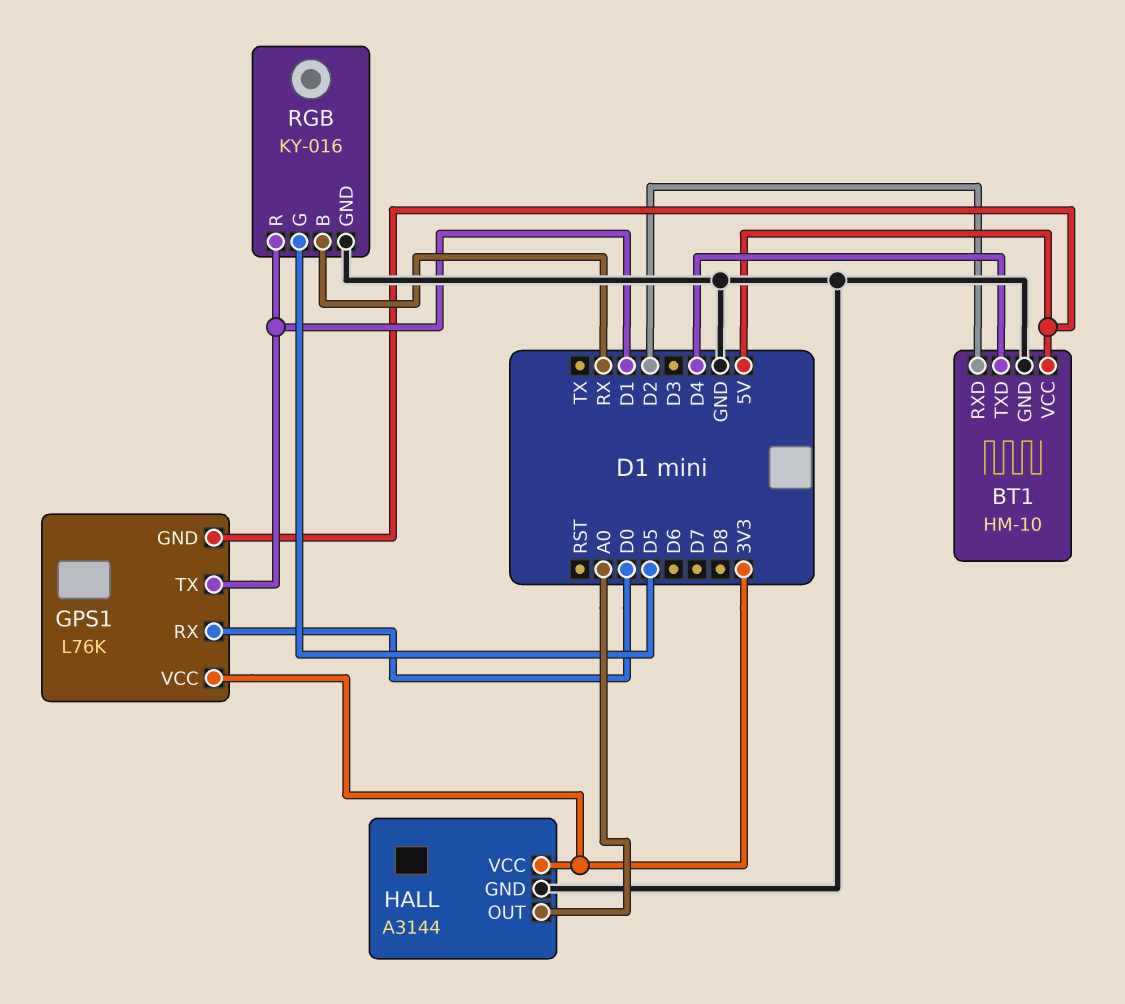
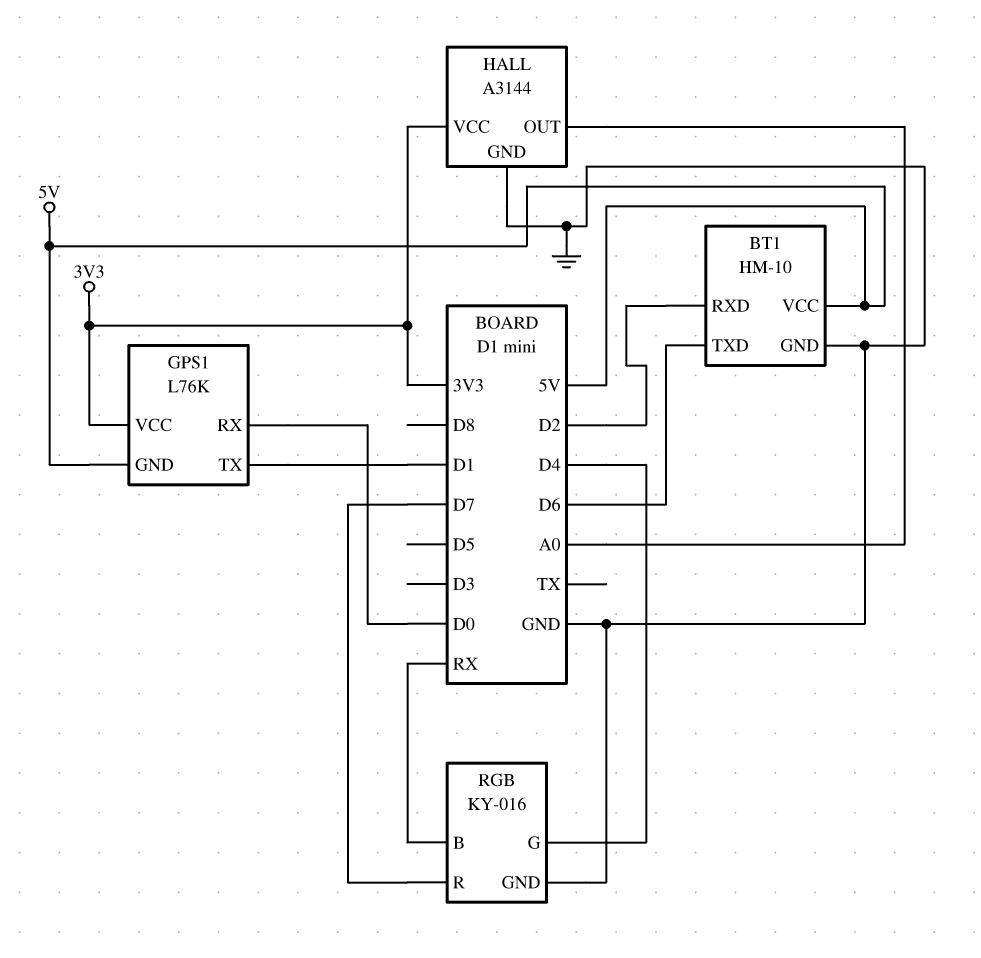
BT1 pin TXD: D4 -> D6
RGB pin G: D5 -> D4
RGB pin R: D1 -> D7

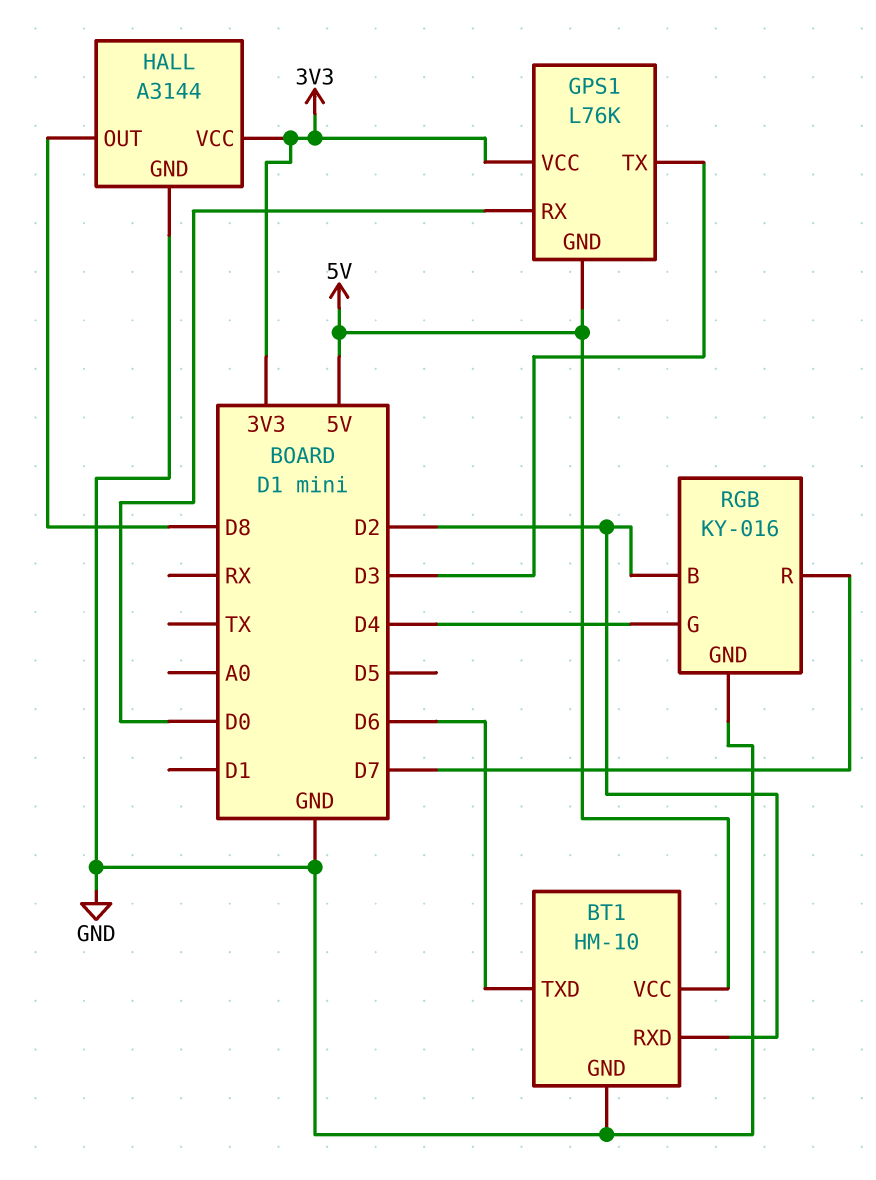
GPS1 pin TX: D1 -> D3
HALL pin OUT: A0 -> D8
RGB pin B: RX -> D2

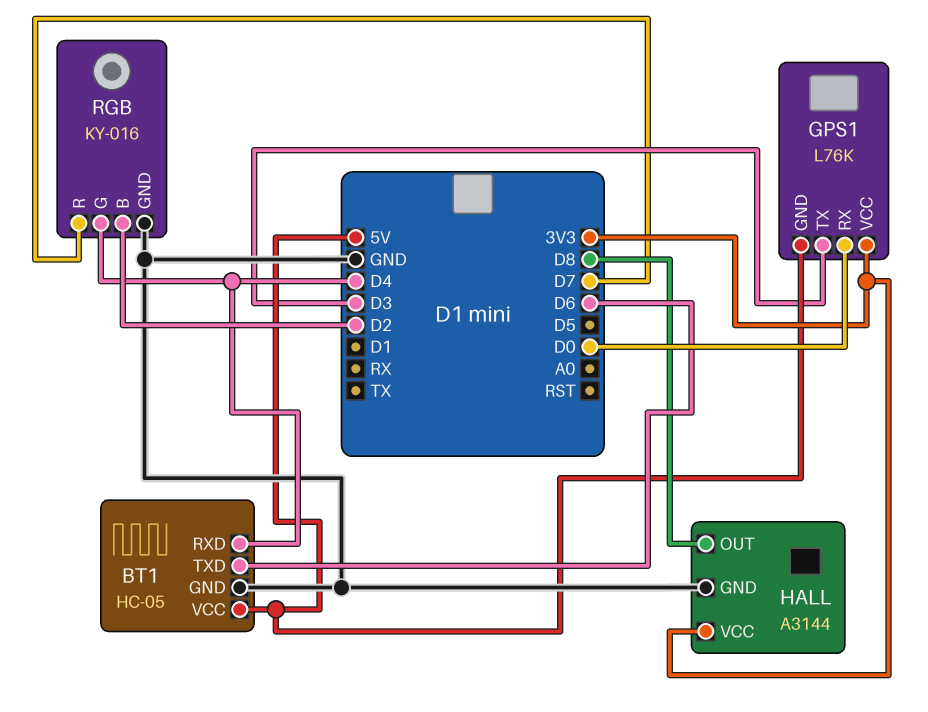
BT1: HM-10 -> HC-05
BT1 pin RXD: D2 -> D4

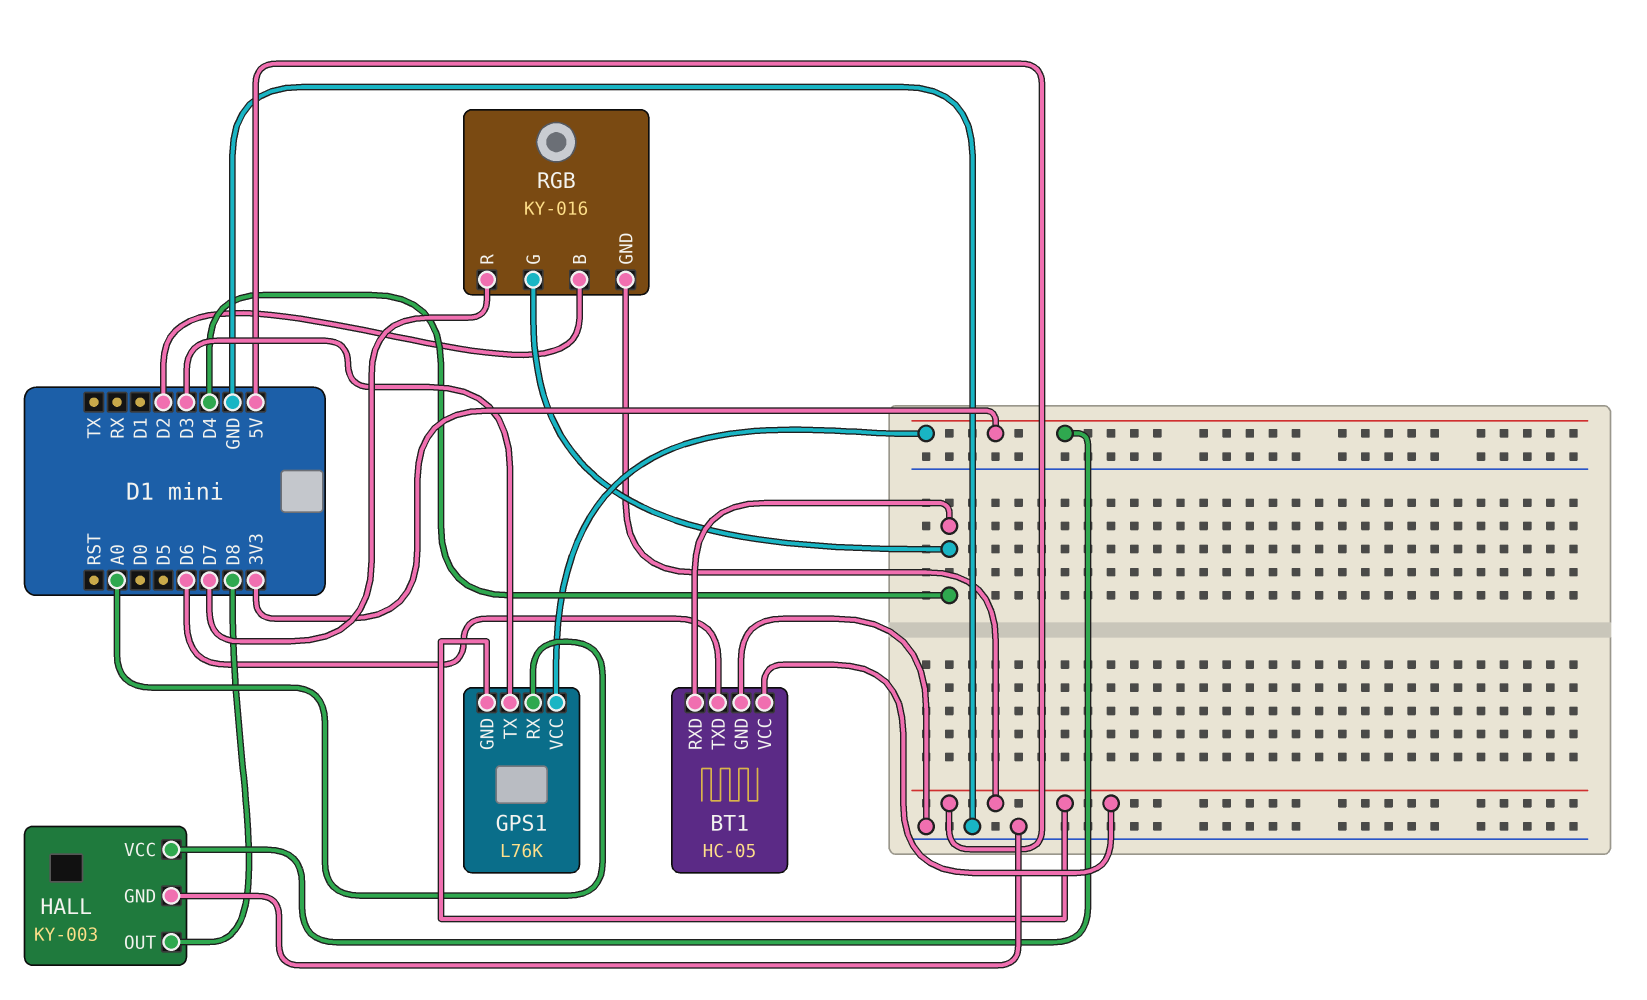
GPS1 pin RX: D0 -> A0
HALL: A3144 -> KY-003
RGB pin GND: GND -> 5V

